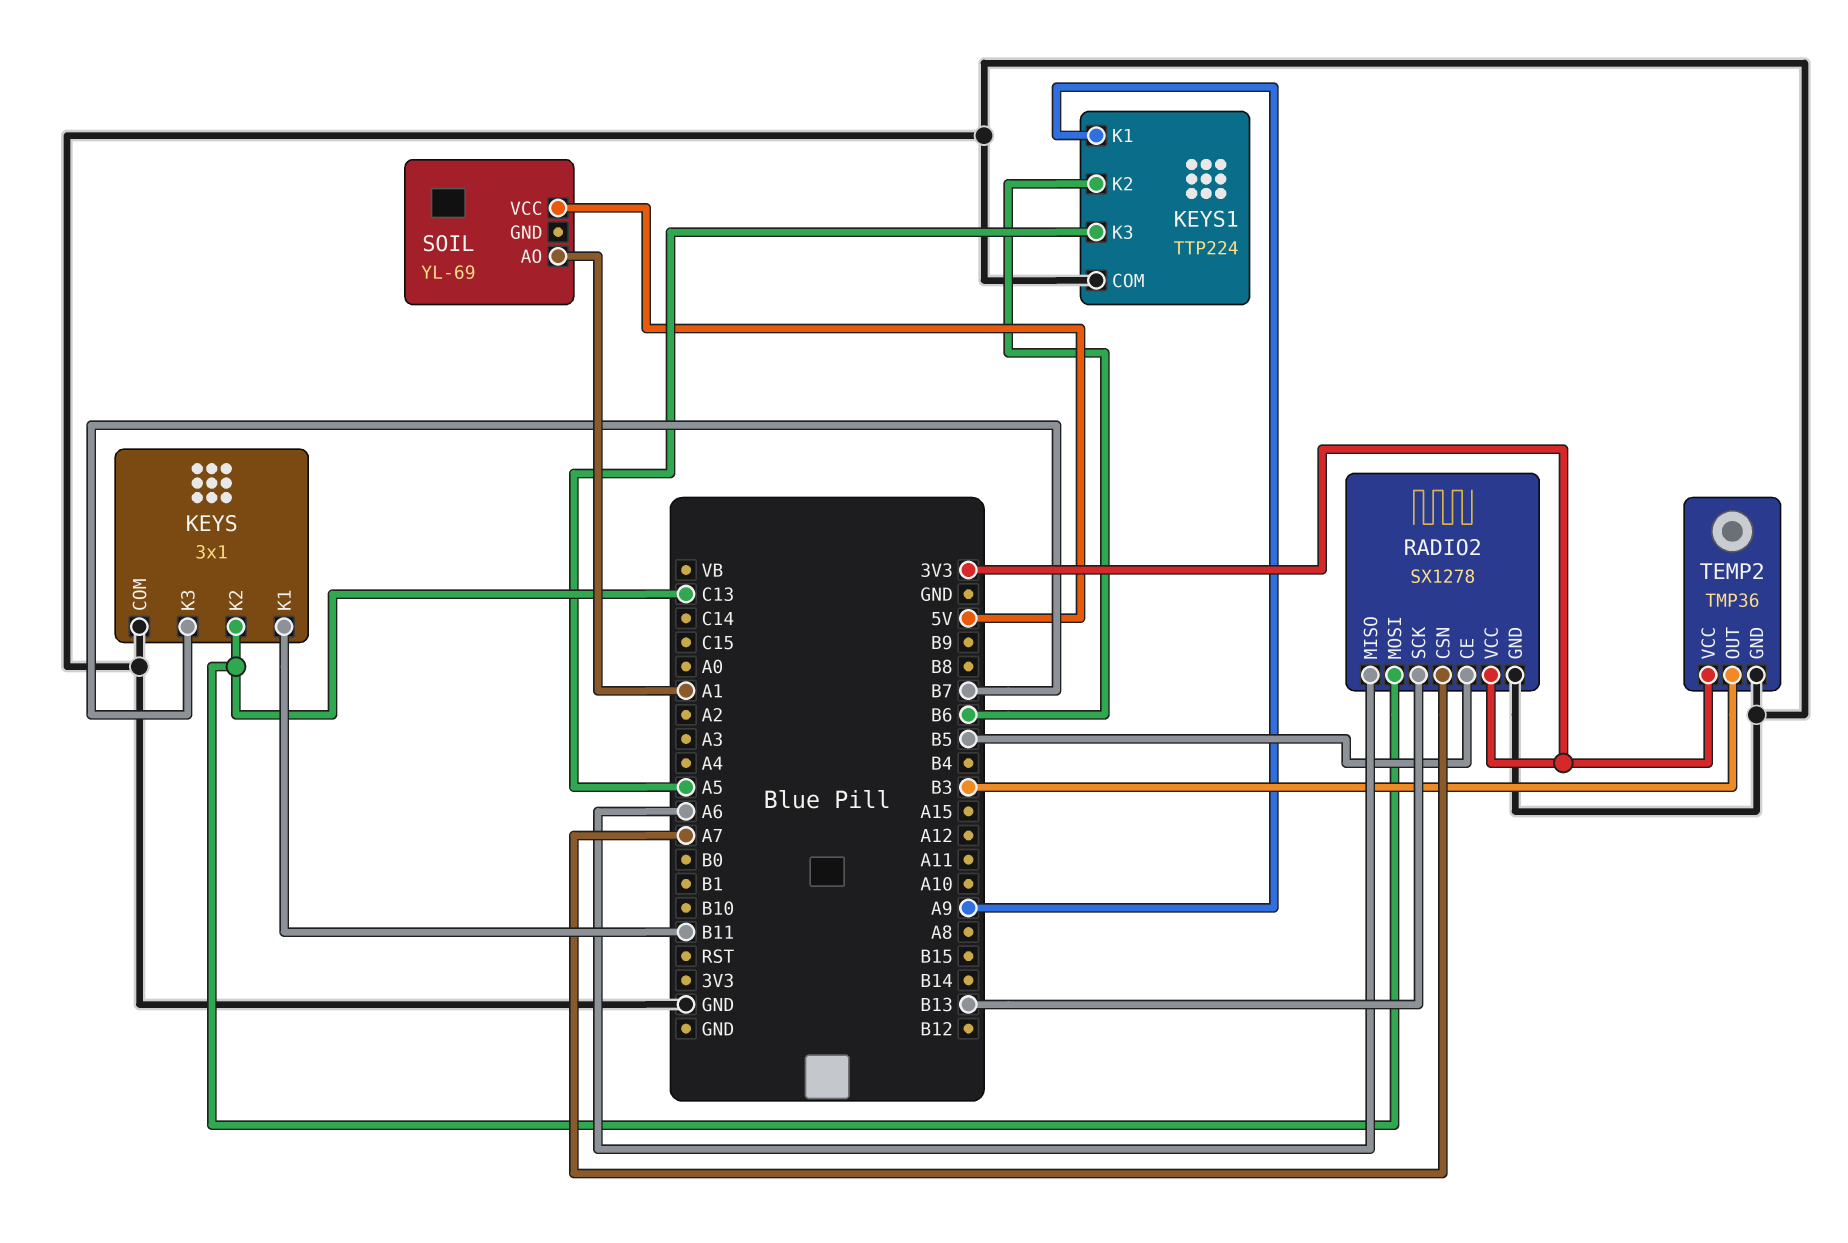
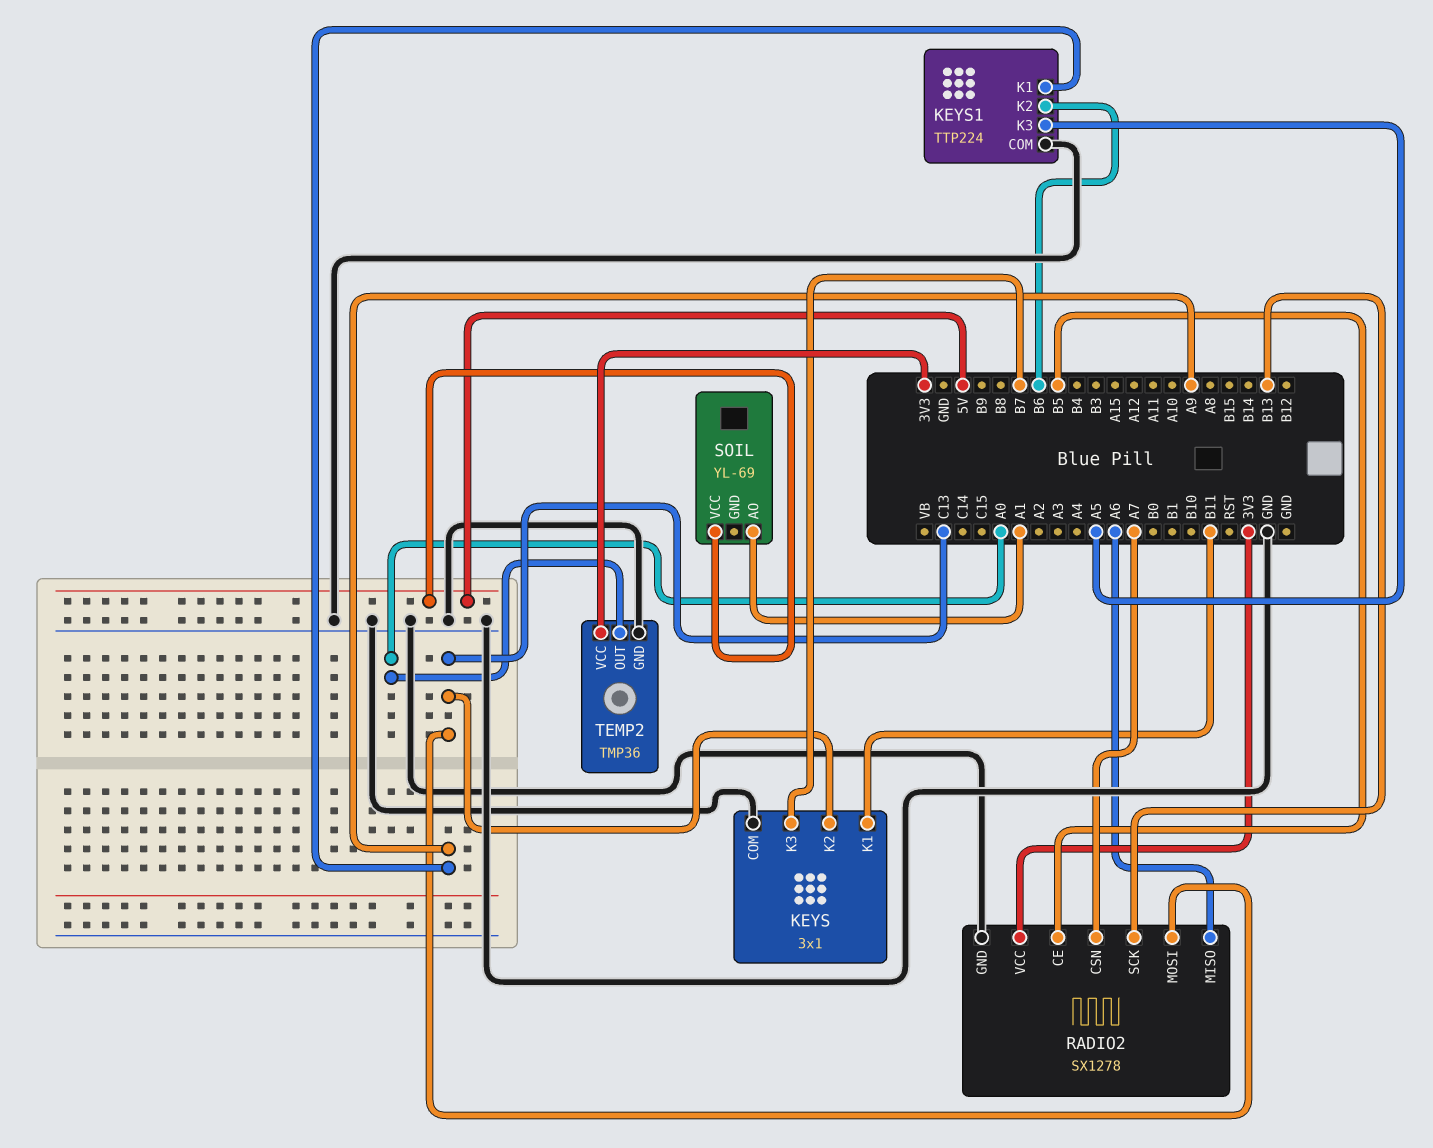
TEMP2 pin OUT: B3 -> A0

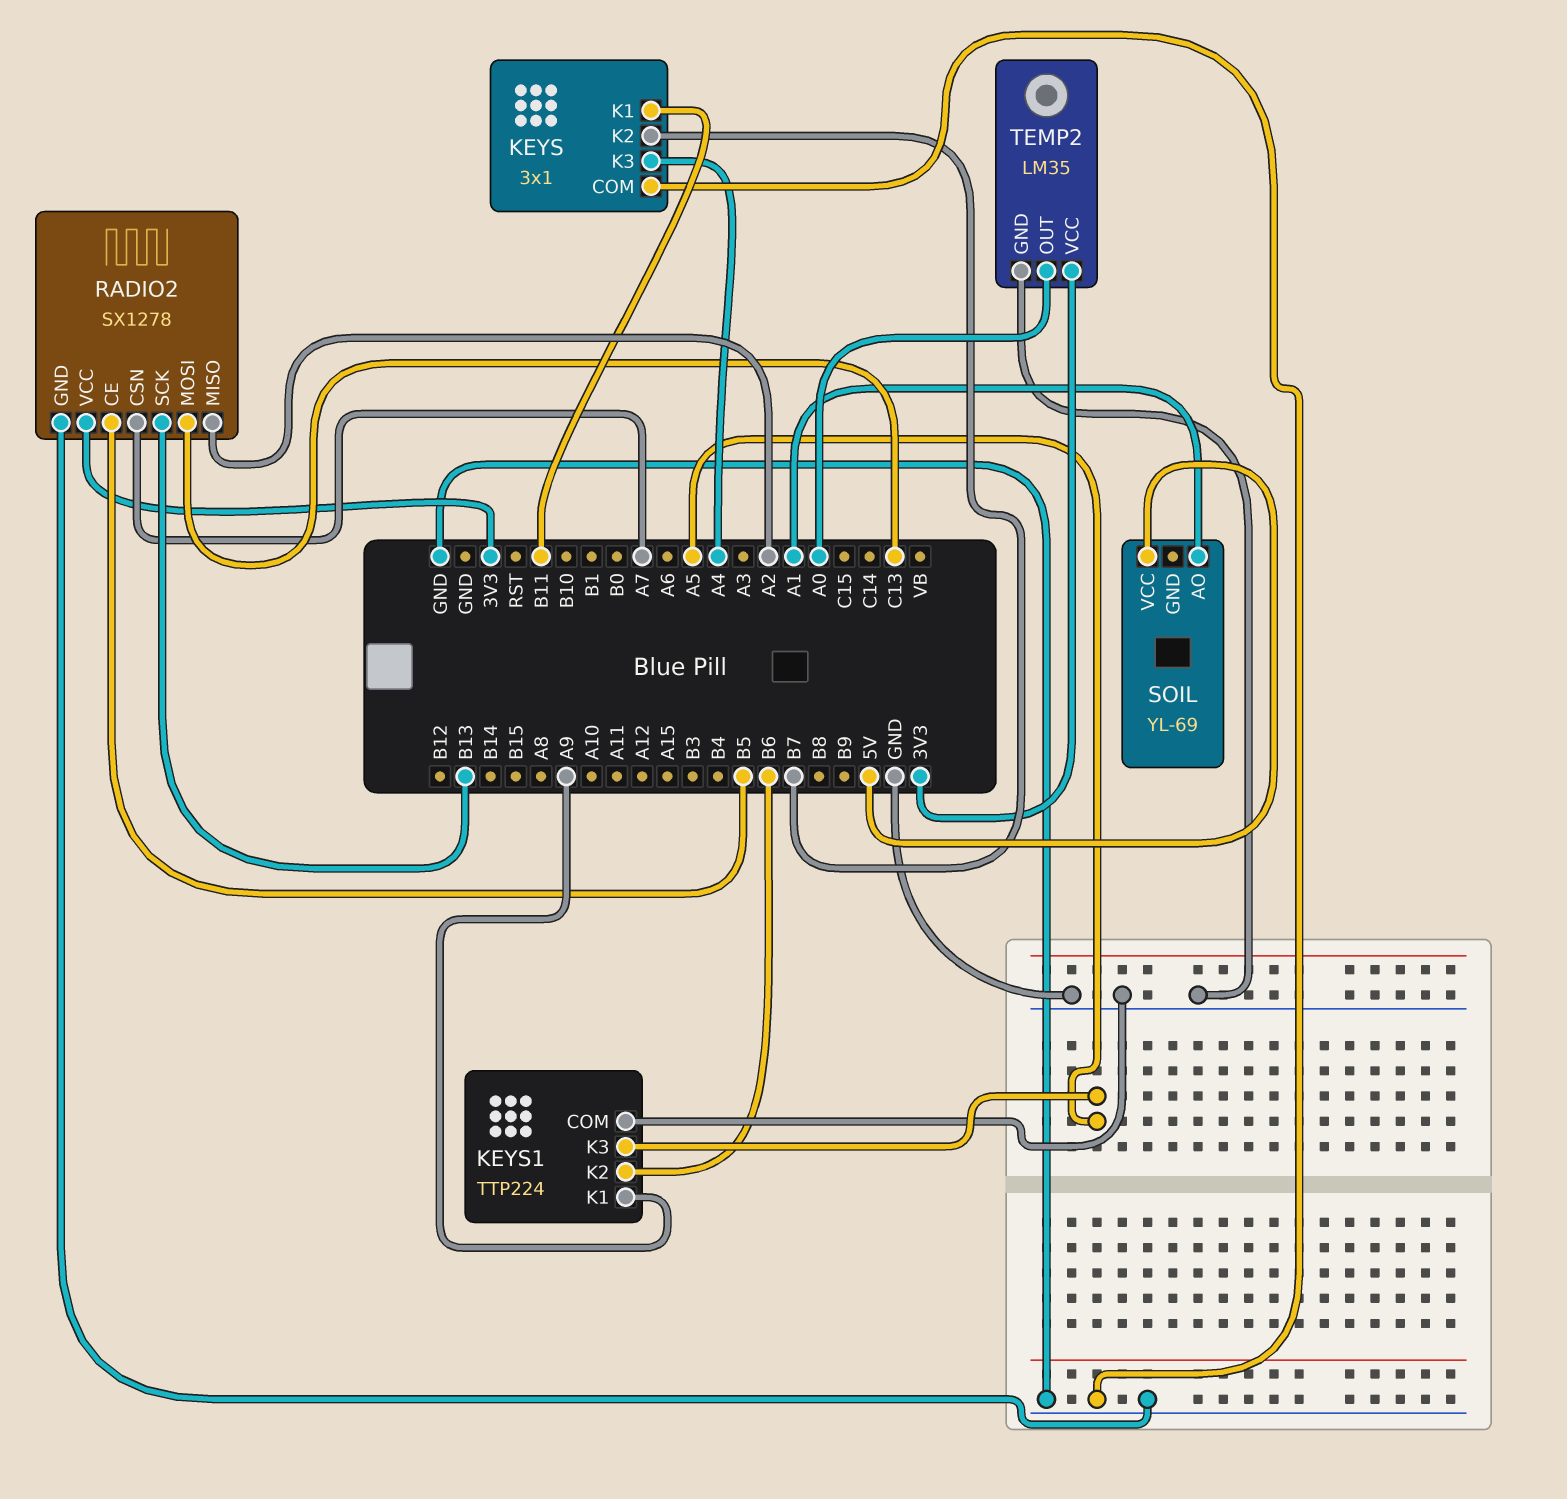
KEYS pin K2: C13 -> B7
KEYS pin K3: B7 -> A4
RADIO2 pin MISO: A6 -> A2
TEMP2: TMP36 -> LM35

